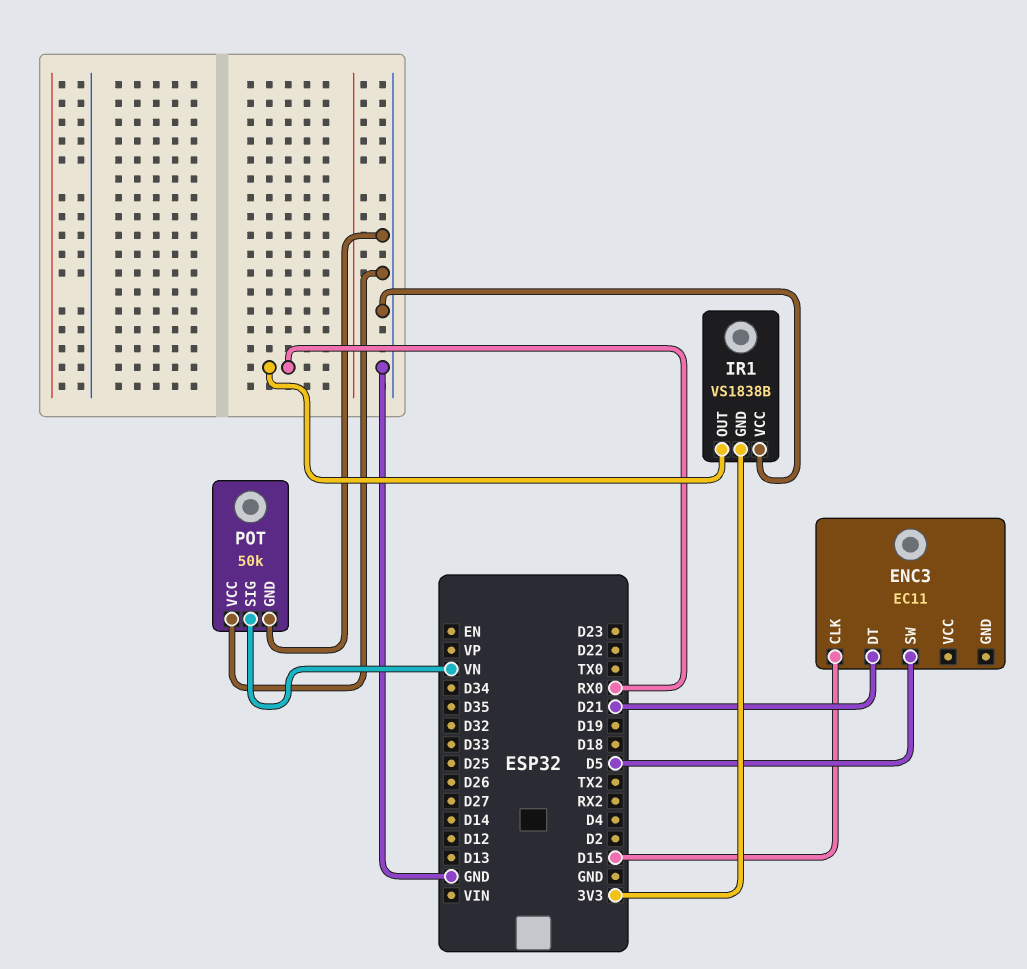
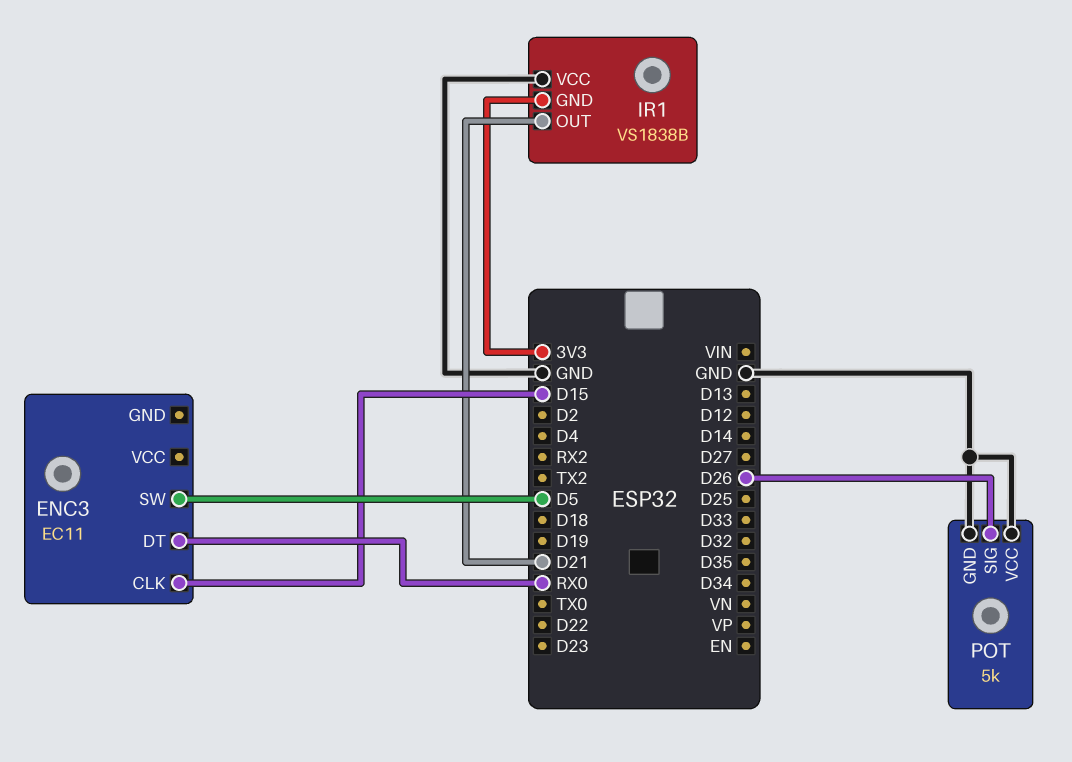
ENC3 pin DT: D21 -> RX0
IR1 pin OUT: RX0 -> D21
POT: 50k -> 5k
POT pin SIG: VN -> D26

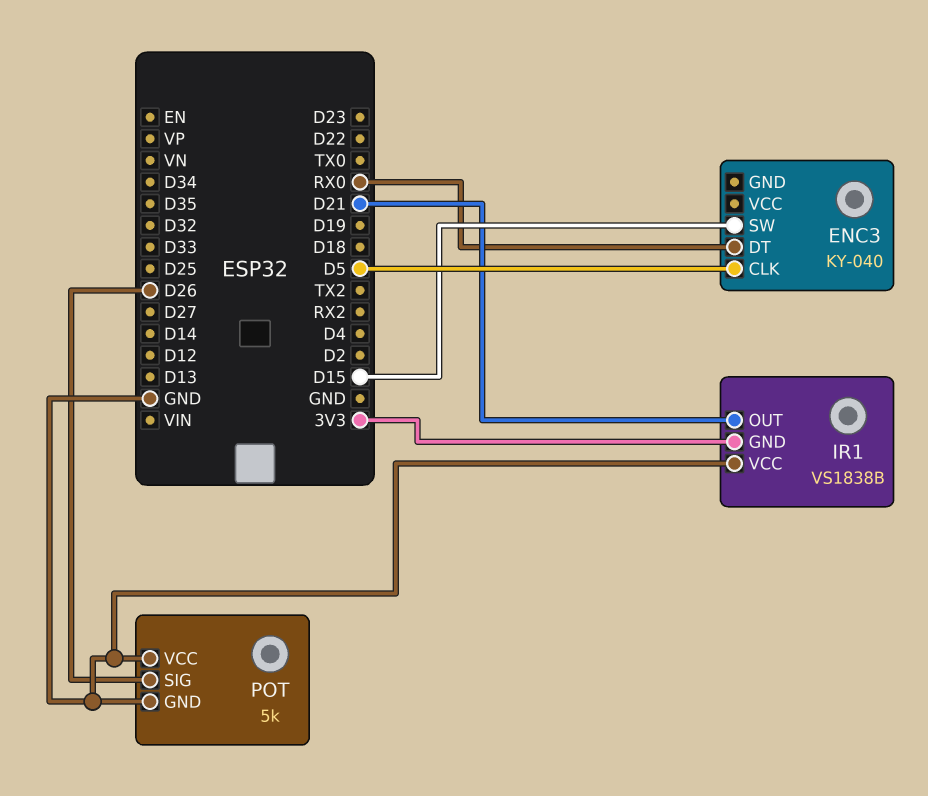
ENC3: EC11 -> KY-040
ENC3 pin CLK: D15 -> D5
ENC3 pin SW: D5 -> D15

